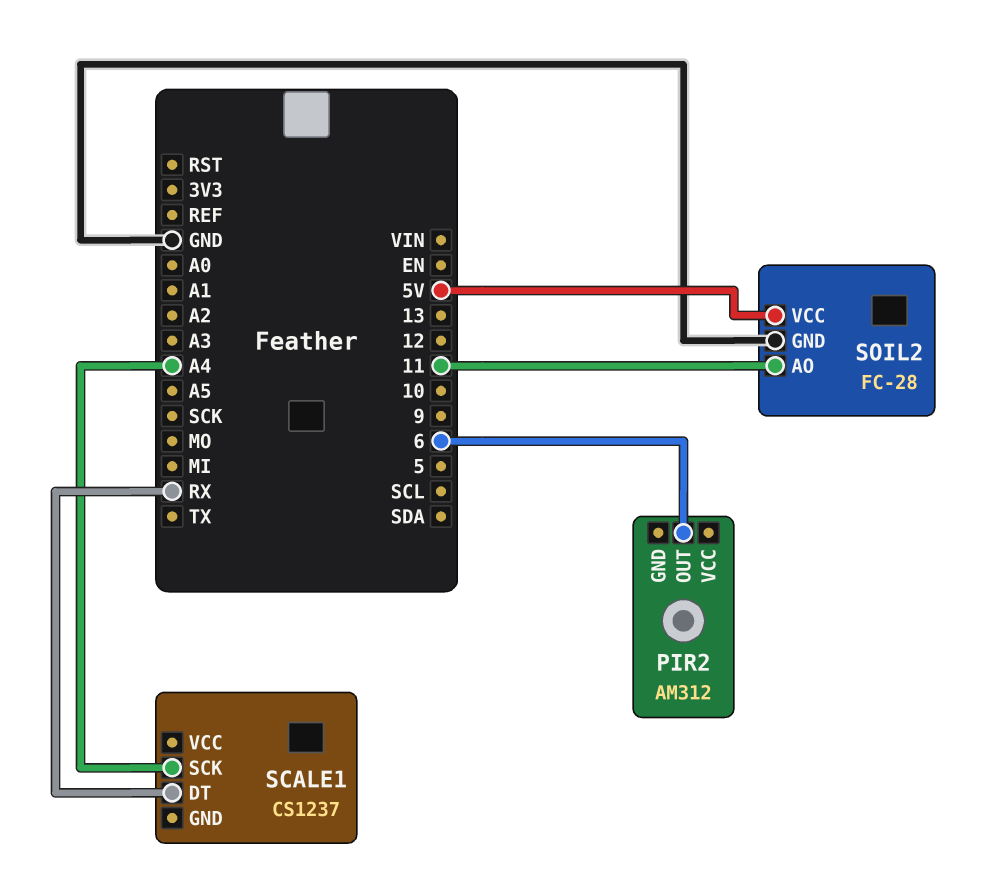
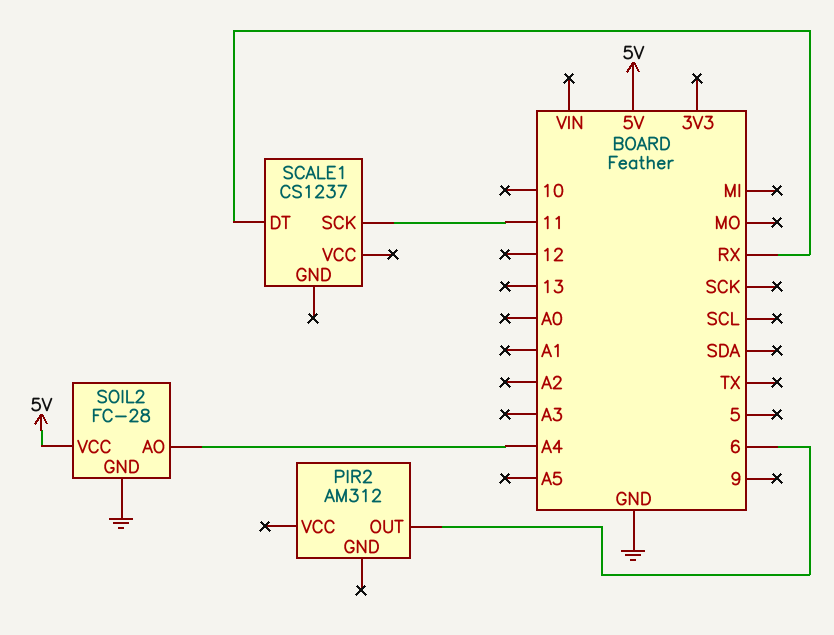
SCALE1 pin SCK: A4 -> 11
SOIL2 pin AO: 11 -> A4

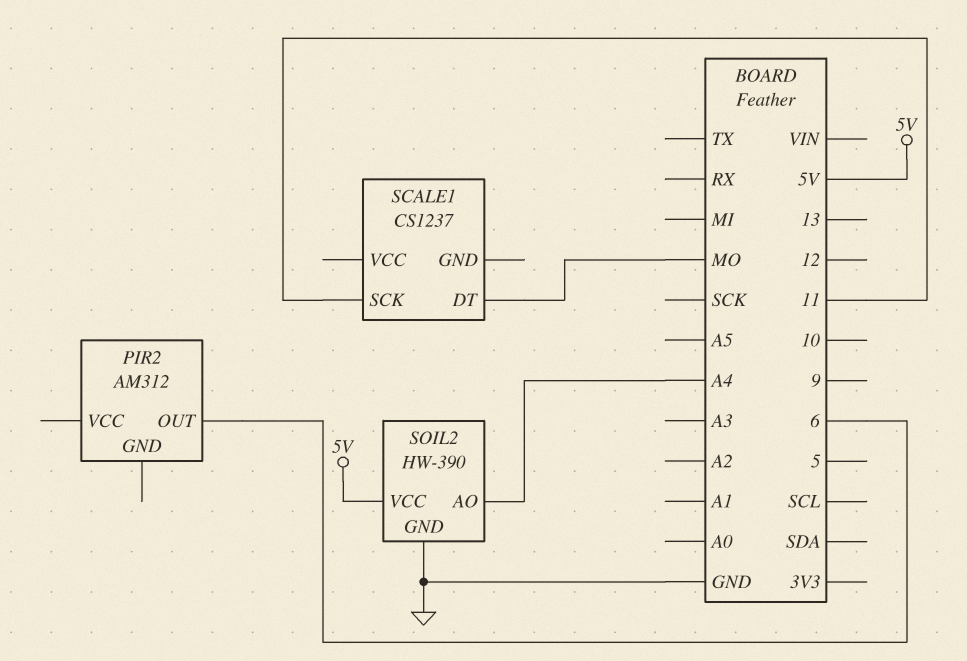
SCALE1 pin DT: RX -> MO
SOIL2: FC-28 -> HW-390

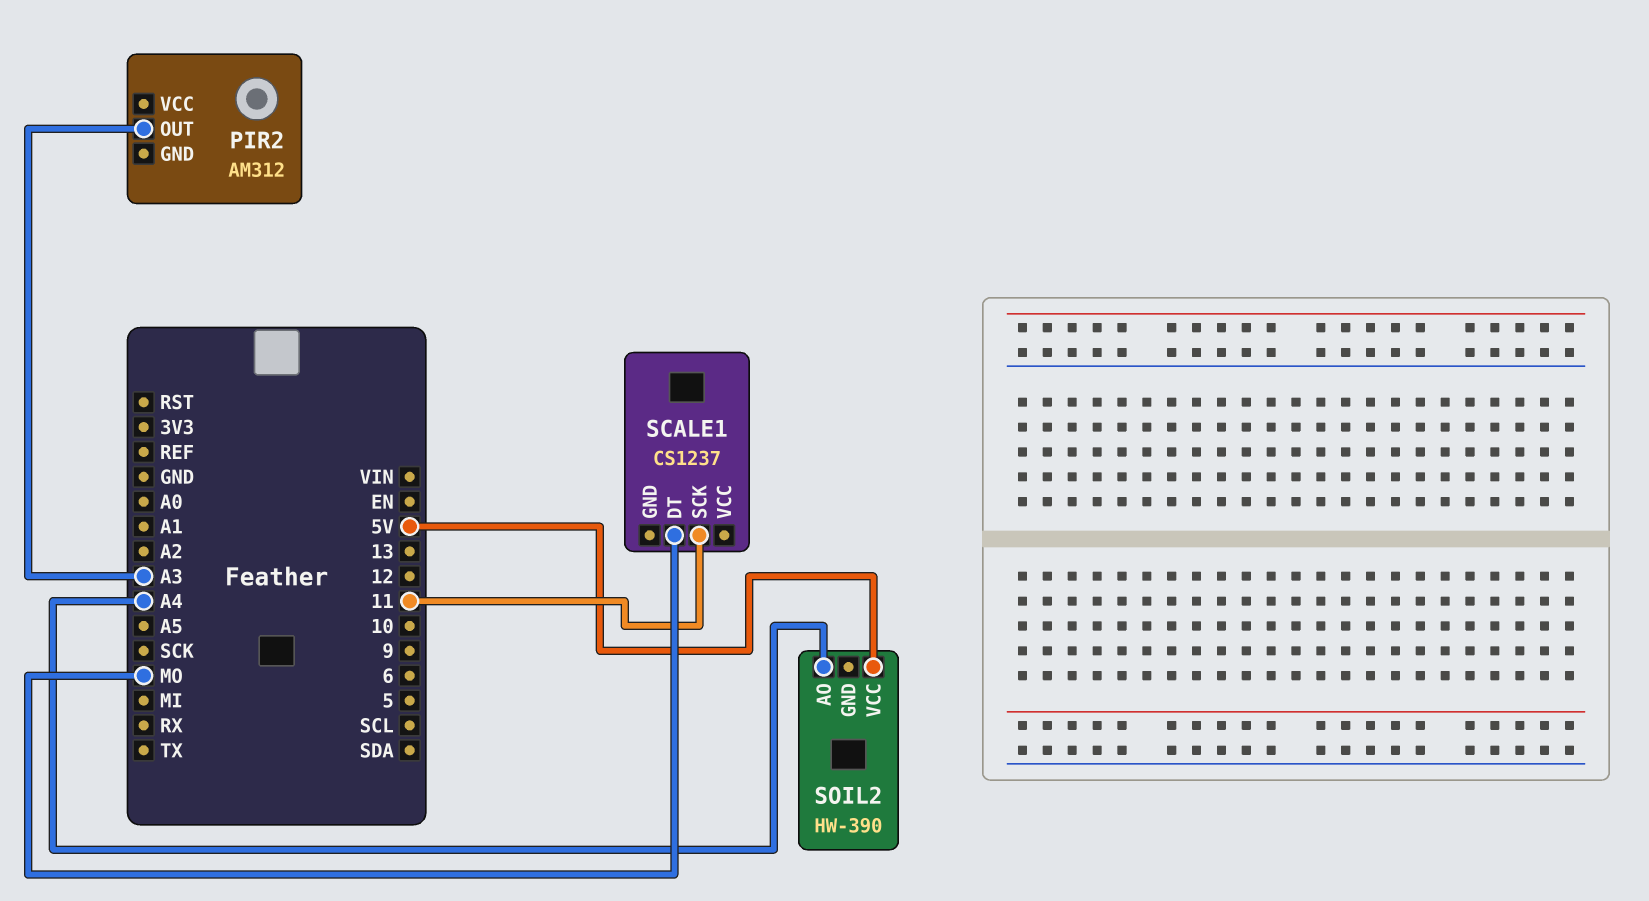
PIR2 pin OUT: 6 -> A3
SOIL2 pin GND: GND -> none

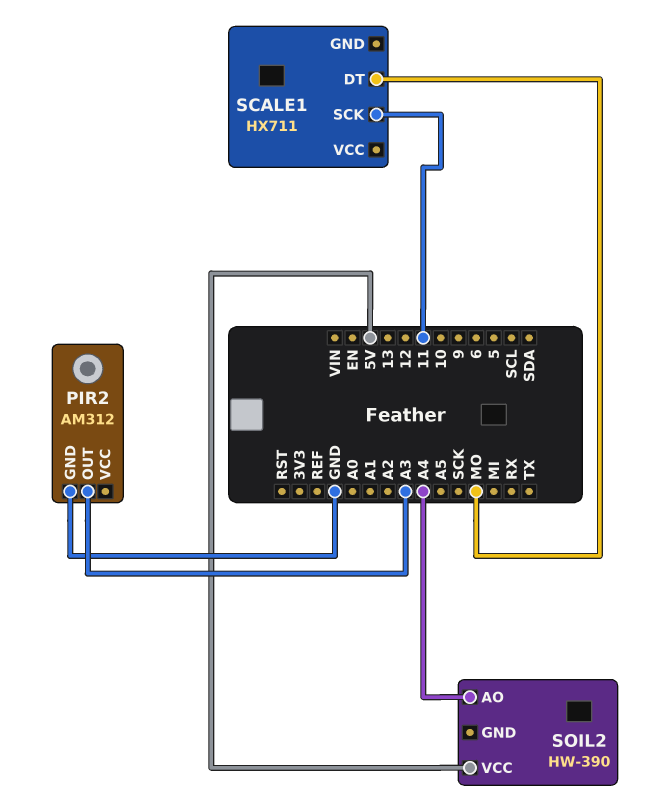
PIR2 pin GND: none -> GND
SCALE1: CS1237 -> HX711

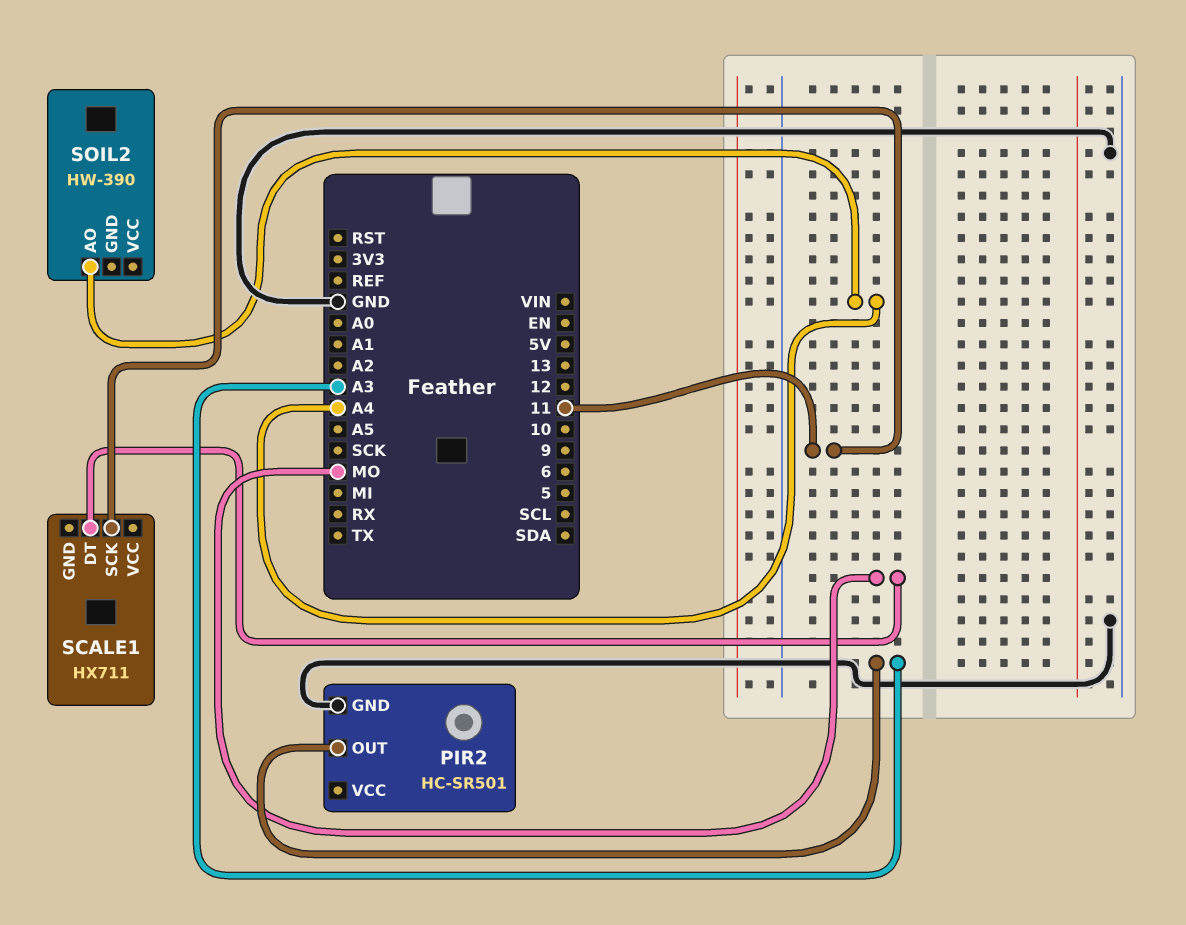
PIR2: AM312 -> HC-SR501
SOIL2 pin VCC: 5V -> none

